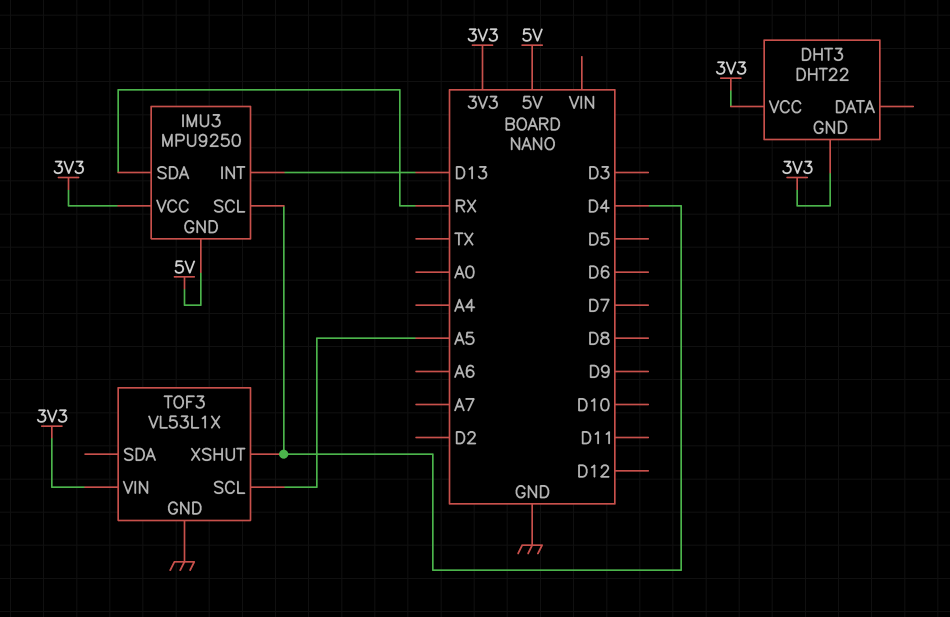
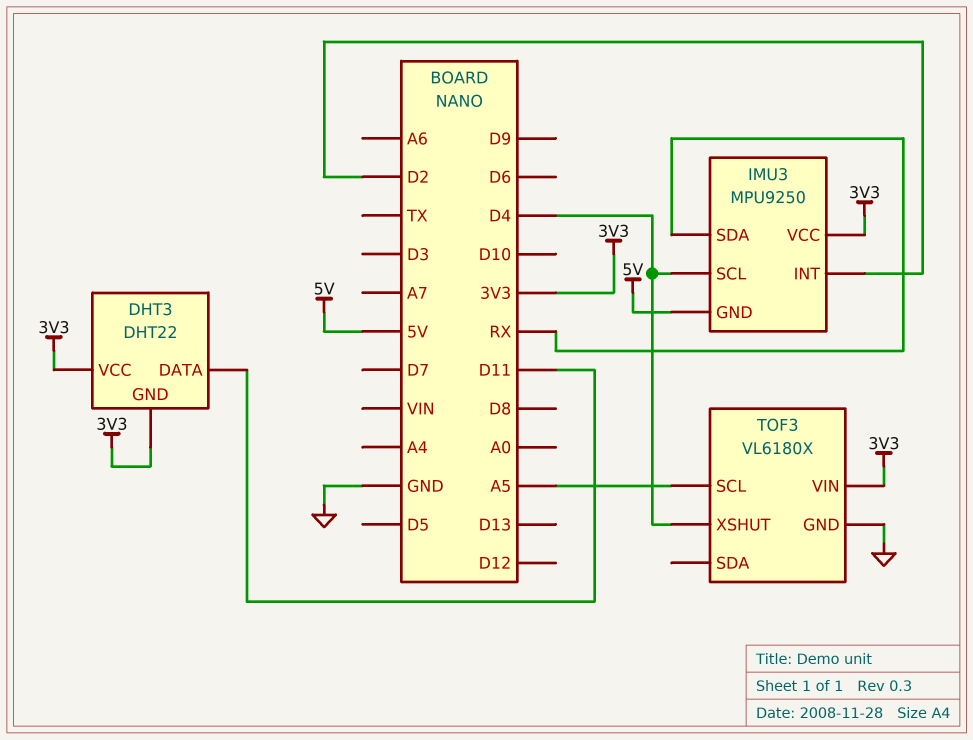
DHT3 pin DATA: none -> D11
IMU3 pin INT: D13 -> D2
TOF3: VL53L1X -> VL6180X

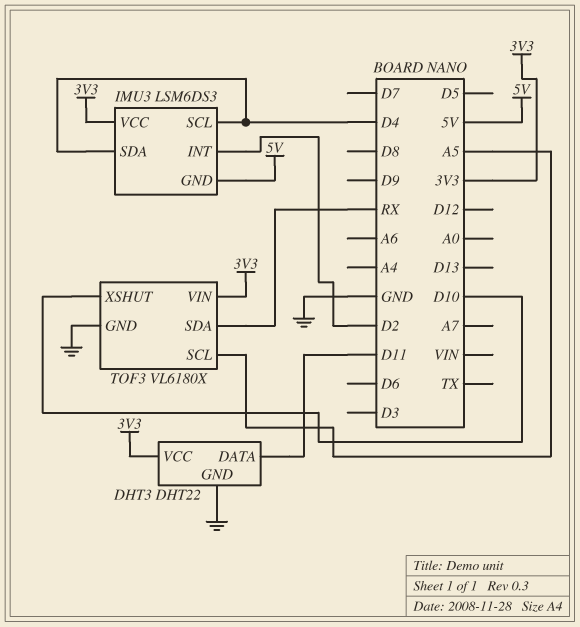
DHT3 pin GND: 3V3 -> GND
IMU3: MPU9250 -> LSM6DS3
IMU3 pin SDA: RX -> D4
TOF3 pin SDA: none -> RX
TOF3 pin XSHUT: D4 -> D10

